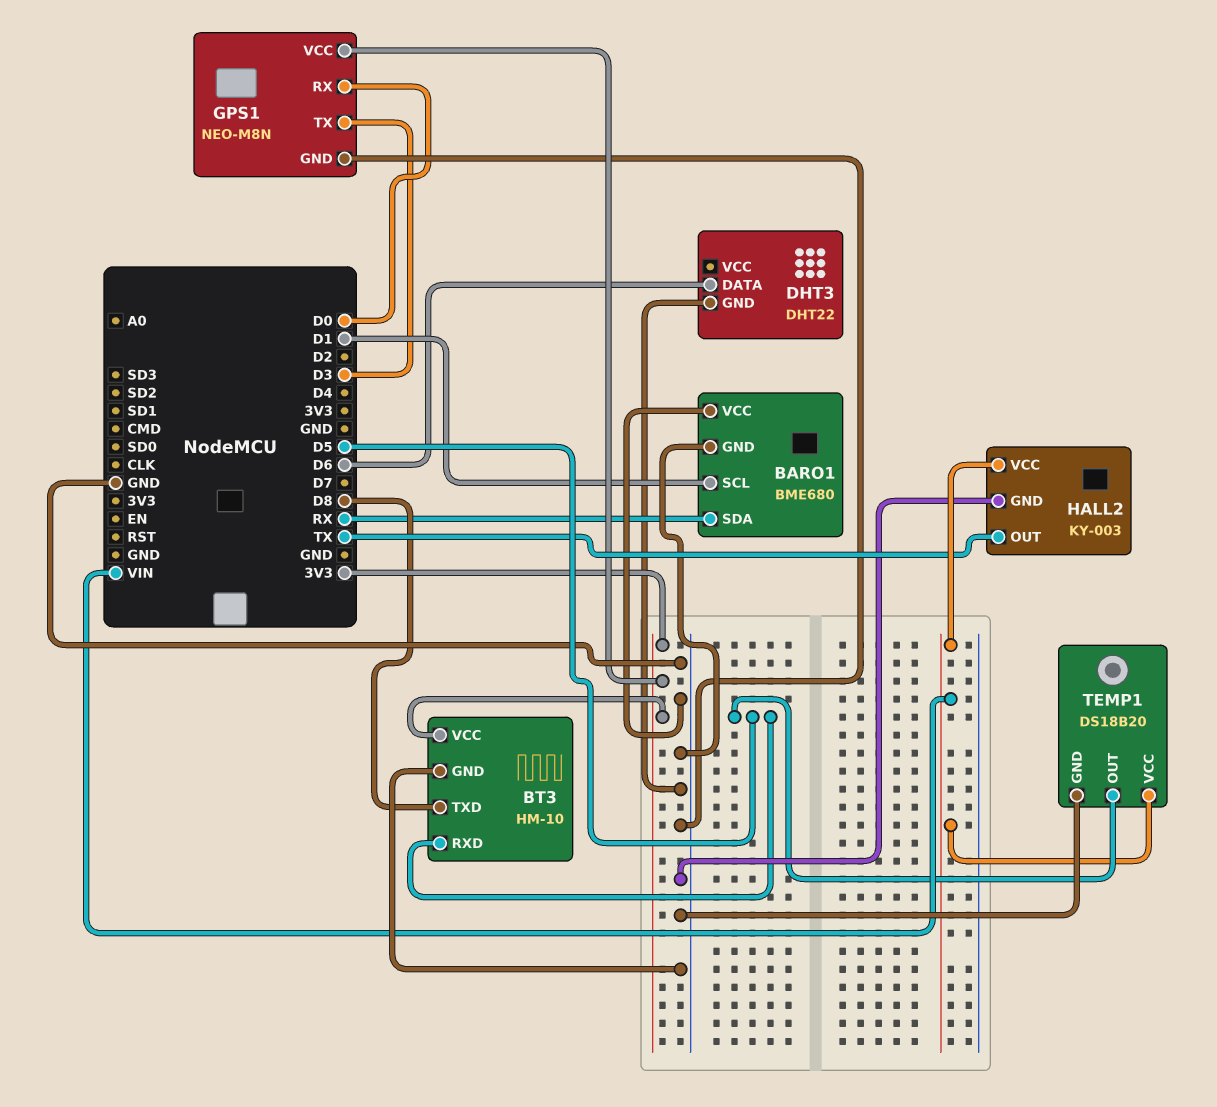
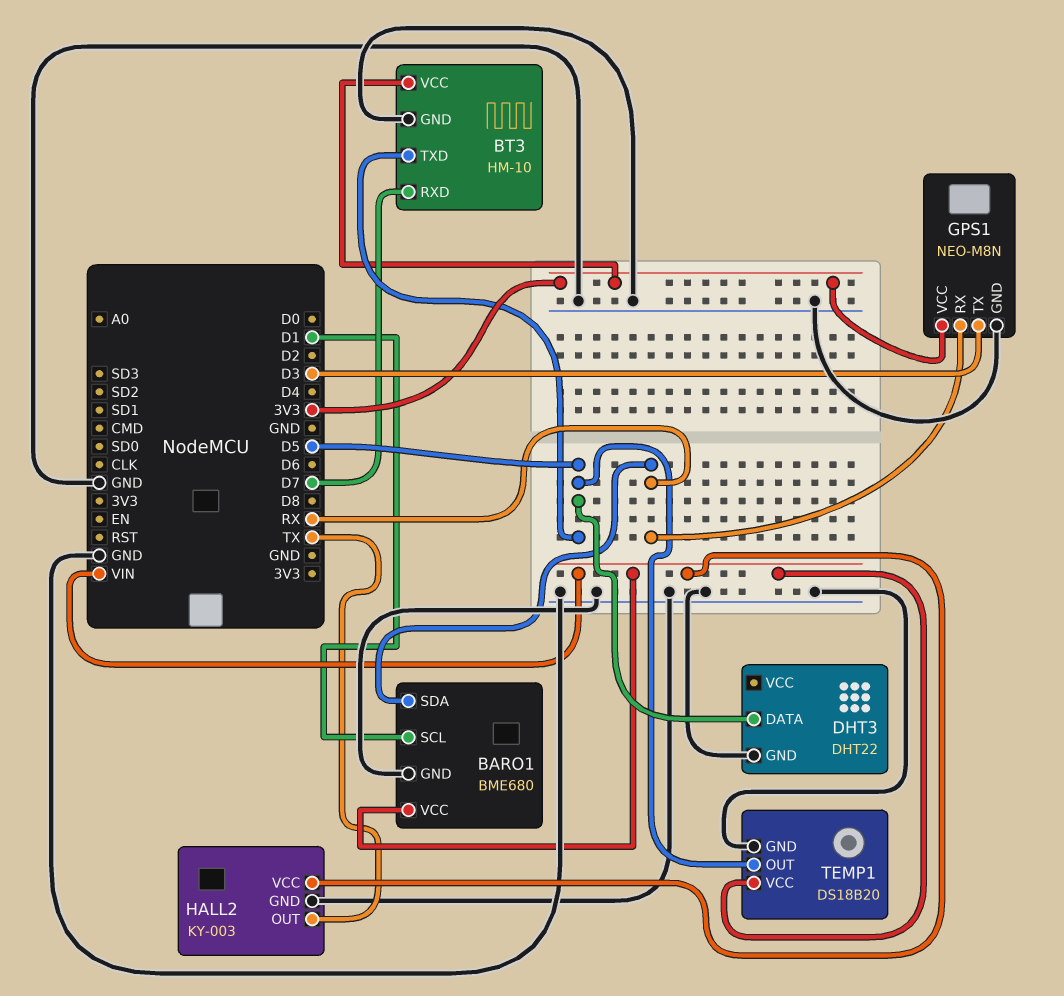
BARO1 pin VCC: GND -> VIN
BT3 pin RXD: D5 -> D7
BT3 pin TXD: D8 -> D5
DHT3 pin DATA: D6 -> D5
GPS1 pin RX: D0 -> RX

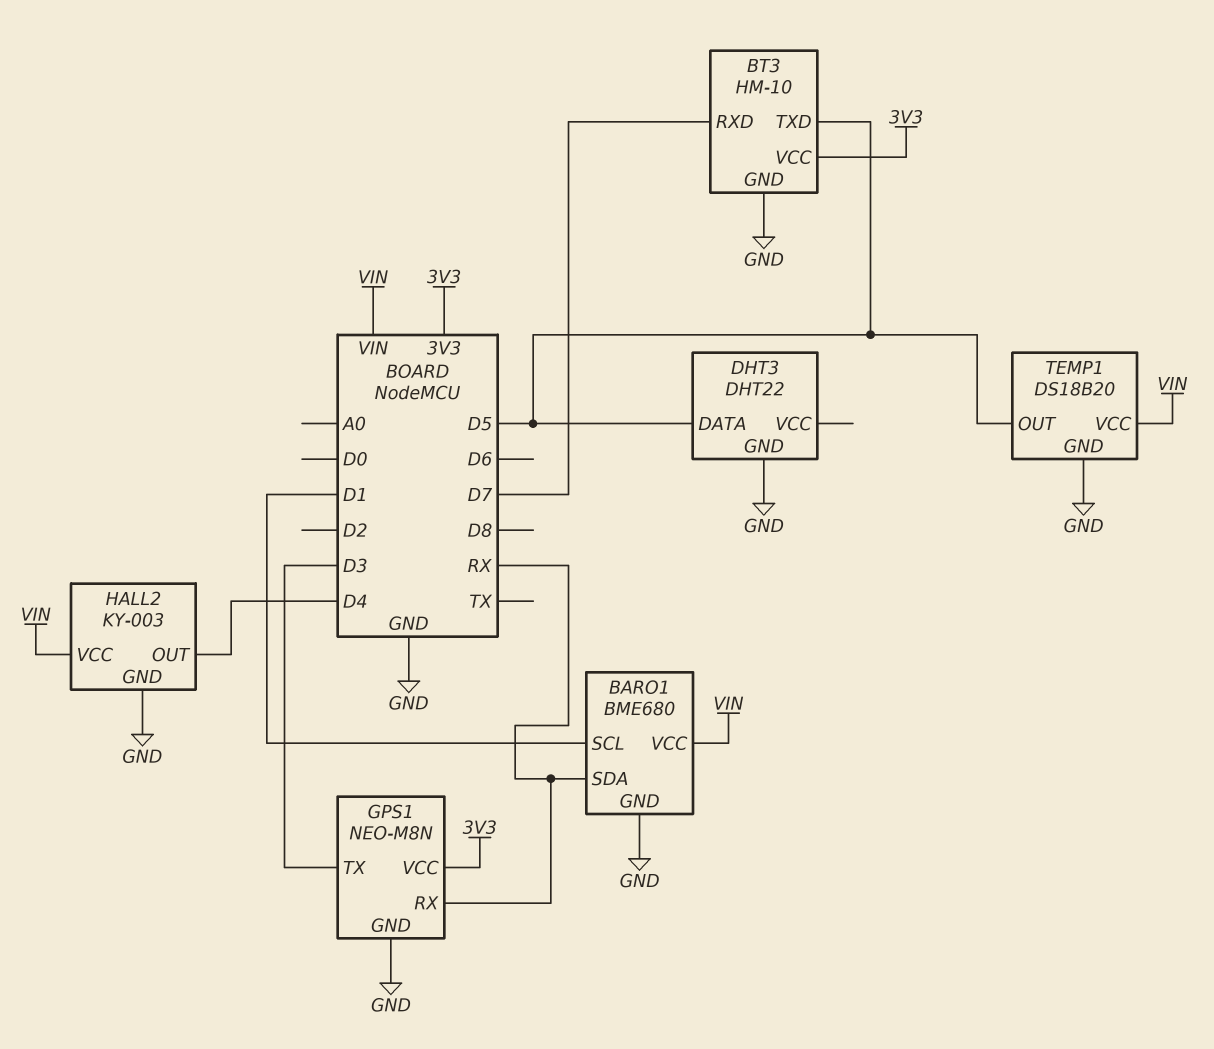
HALL2 pin OUT: TX -> D4

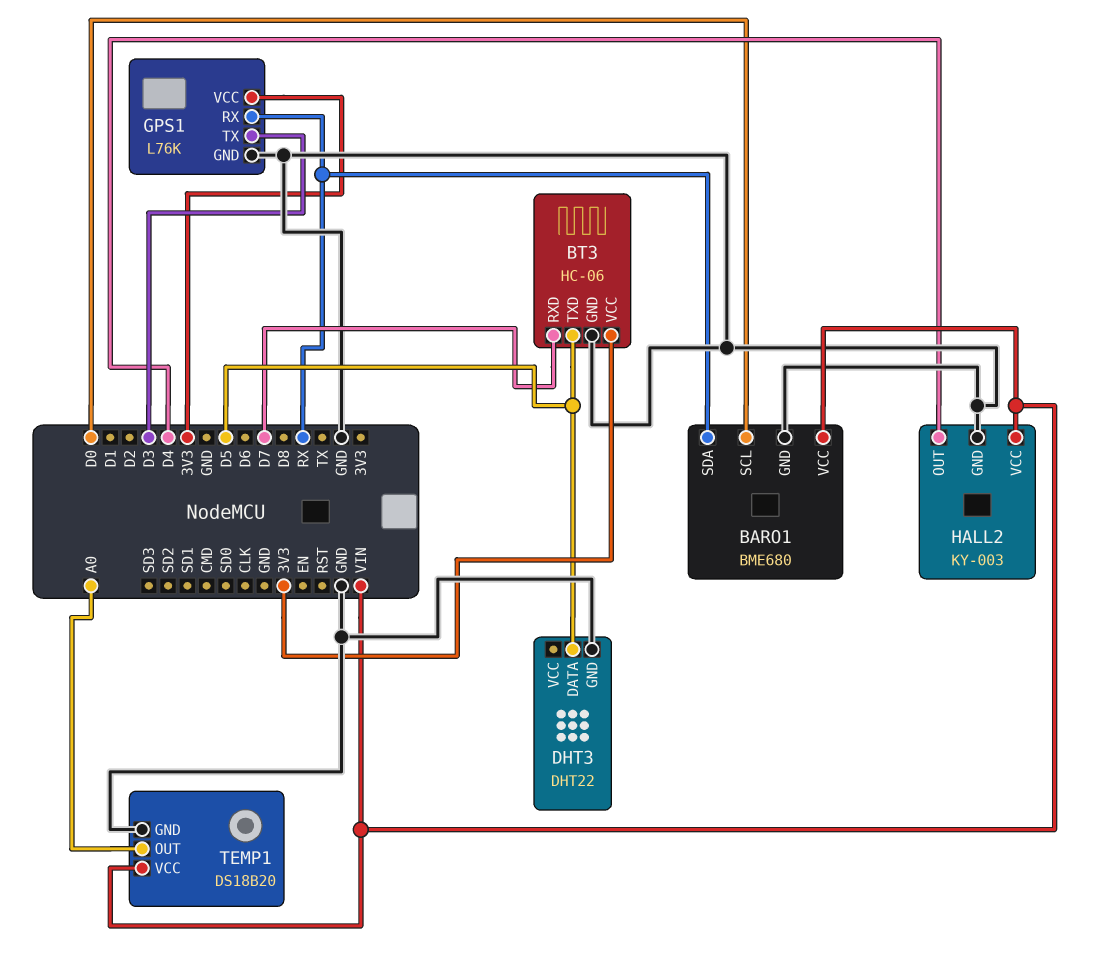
BARO1 pin SCL: D1 -> D0
BT3: HM-10 -> HC-06
GPS1: NEO-M8N -> L76K
TEMP1 pin OUT: D5 -> A0

